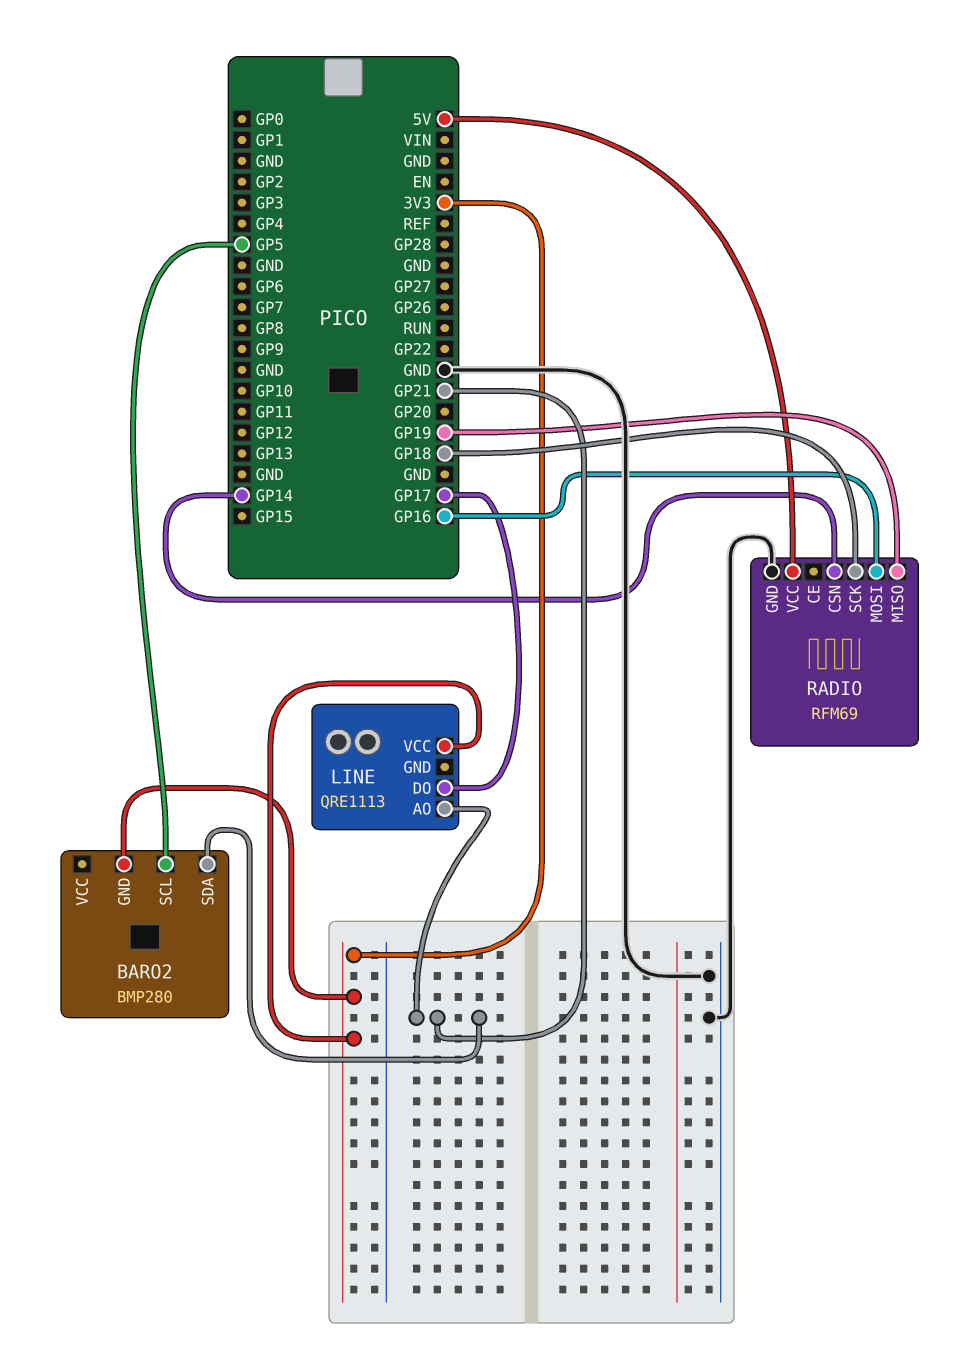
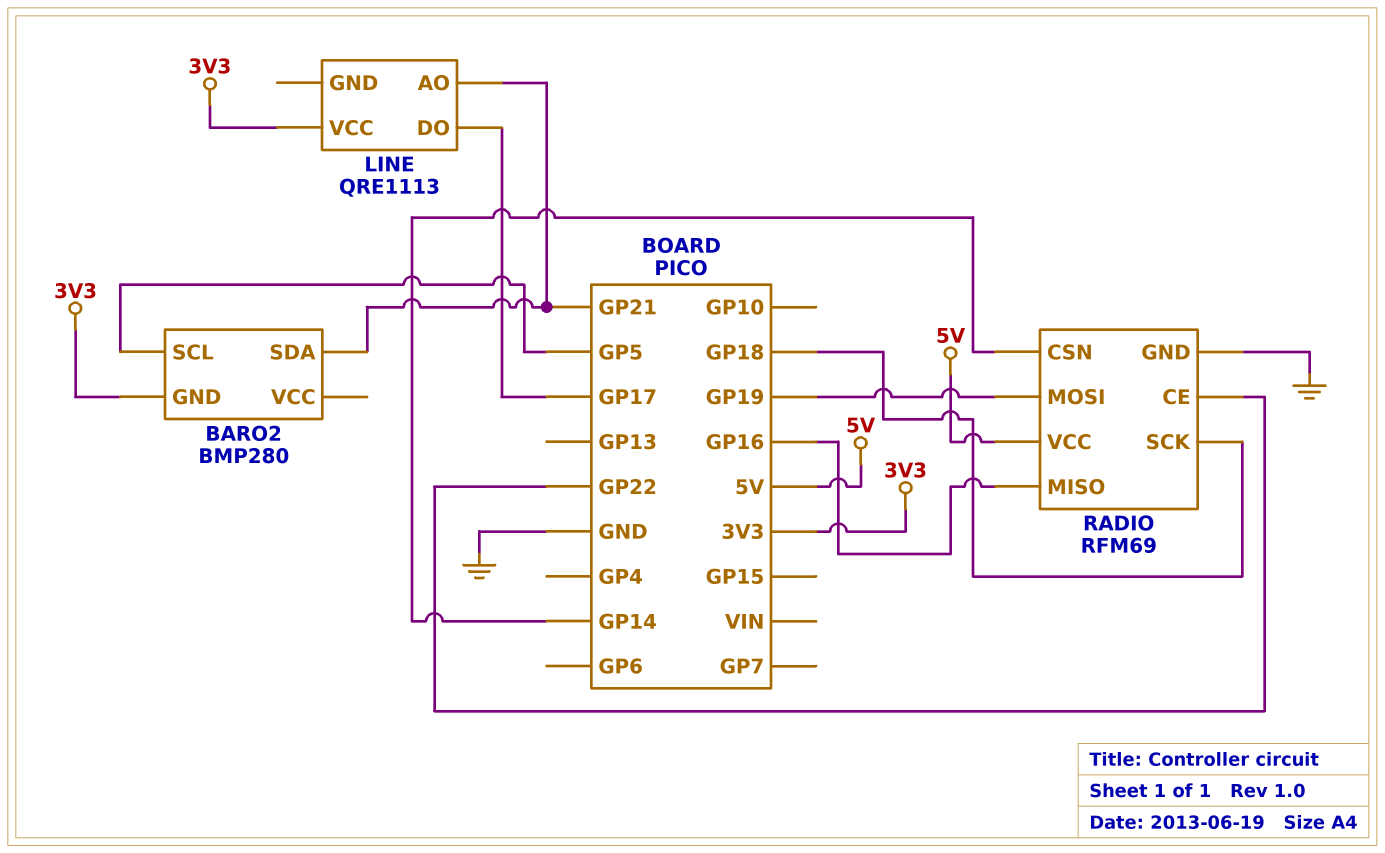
RADIO pin CE: none -> GP22
RADIO pin MISO: GP19 -> GP16
RADIO pin MOSI: GP16 -> GP19

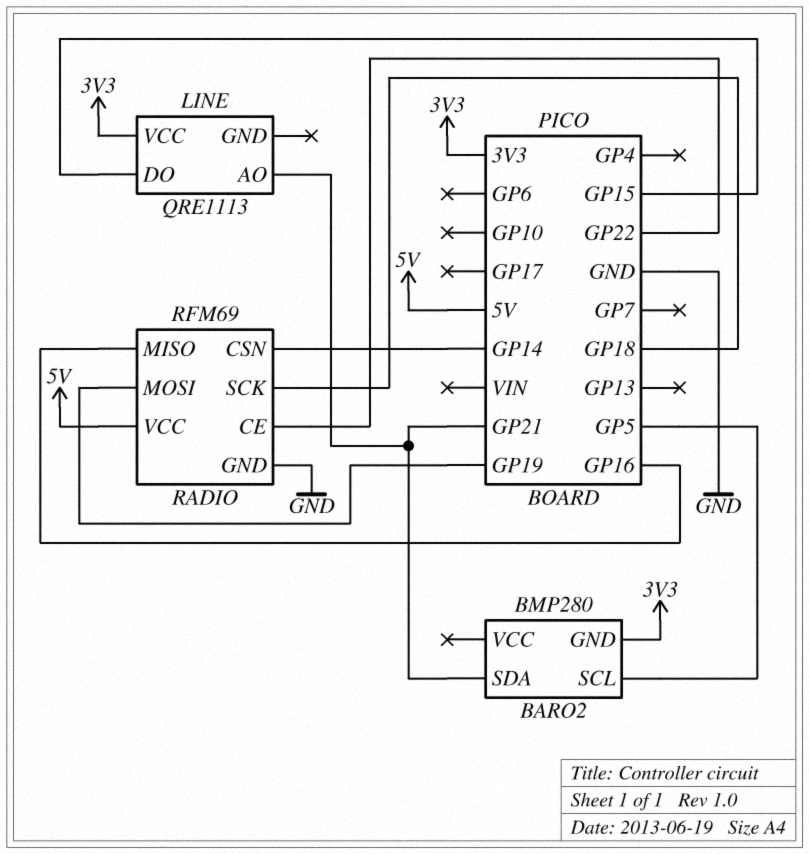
LINE pin DO: GP17 -> GP15

